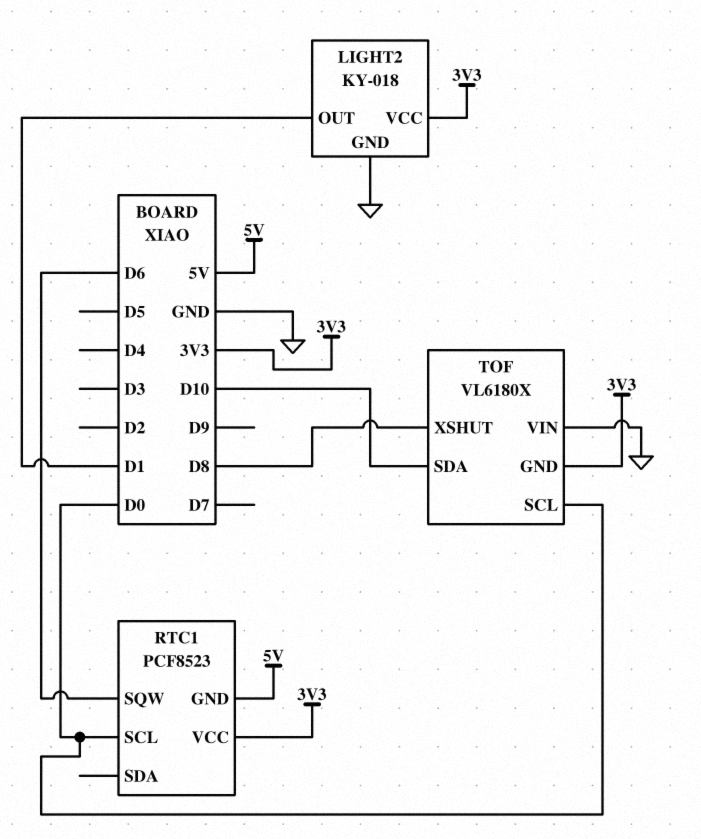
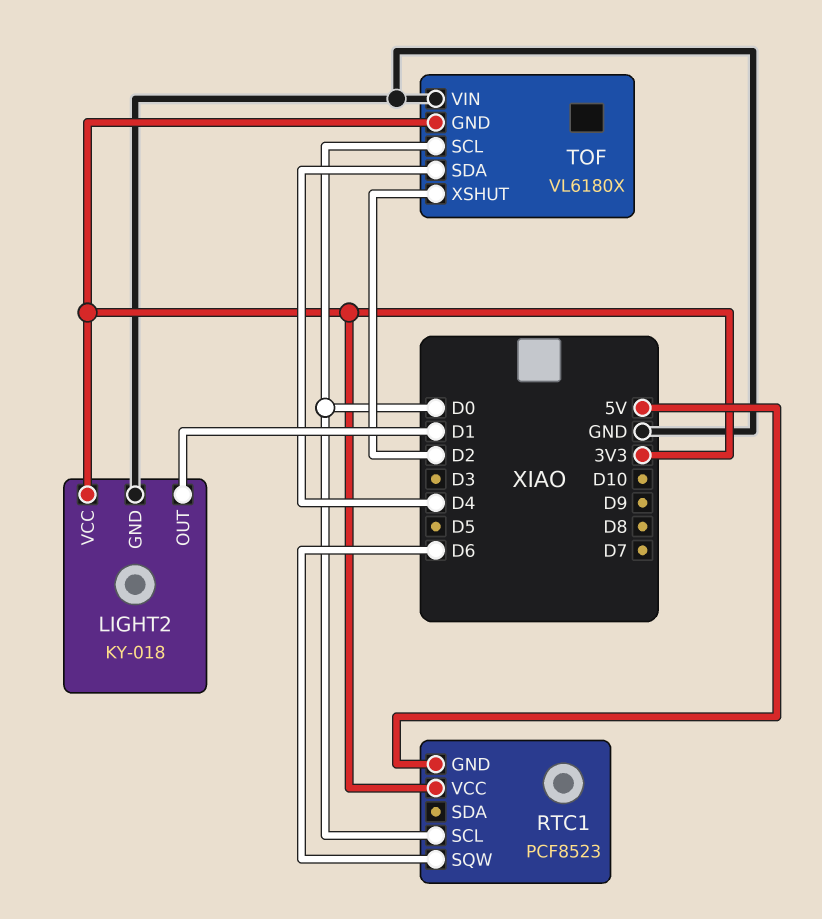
TOF pin SDA: D10 -> D4
TOF pin XSHUT: D8 -> D2

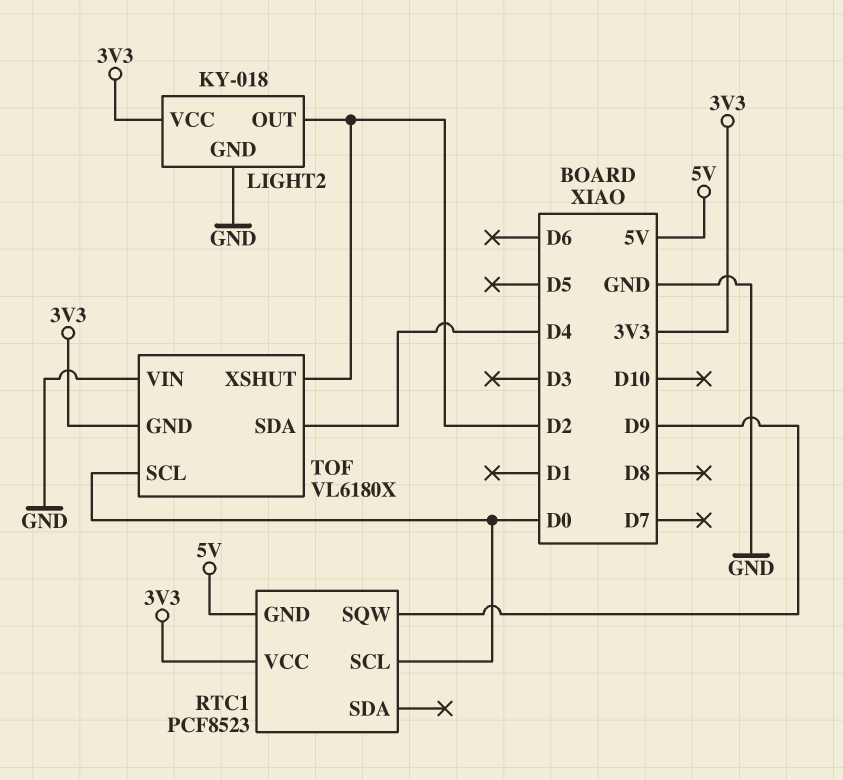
LIGHT2 pin OUT: D1 -> D2
RTC1 pin SQW: D6 -> D9

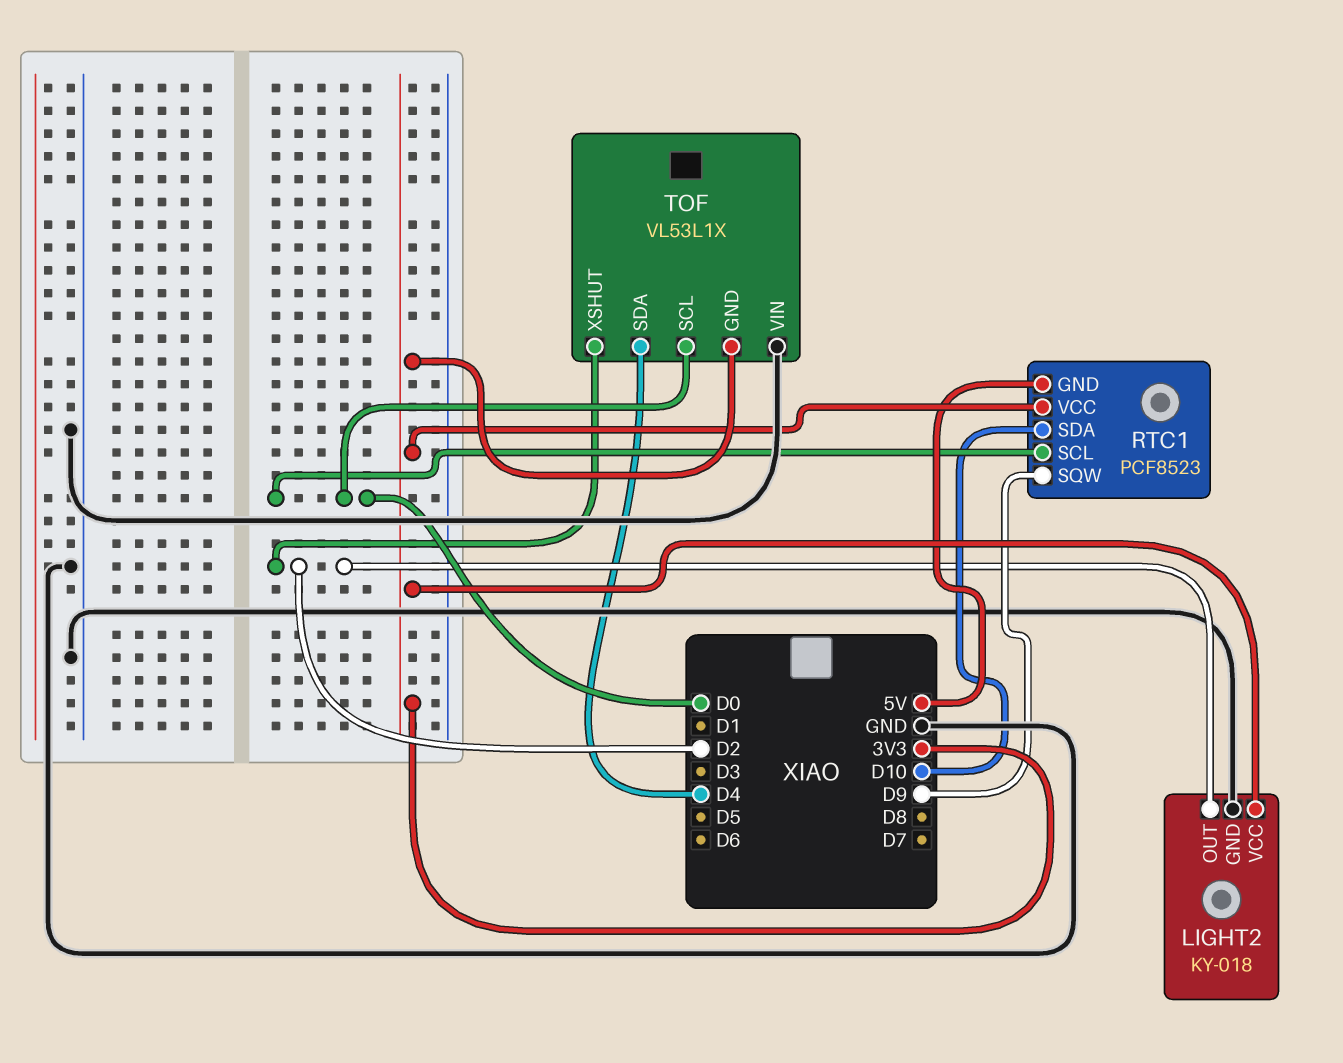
RTC1 pin SDA: none -> D10
TOF: VL6180X -> VL53L1X

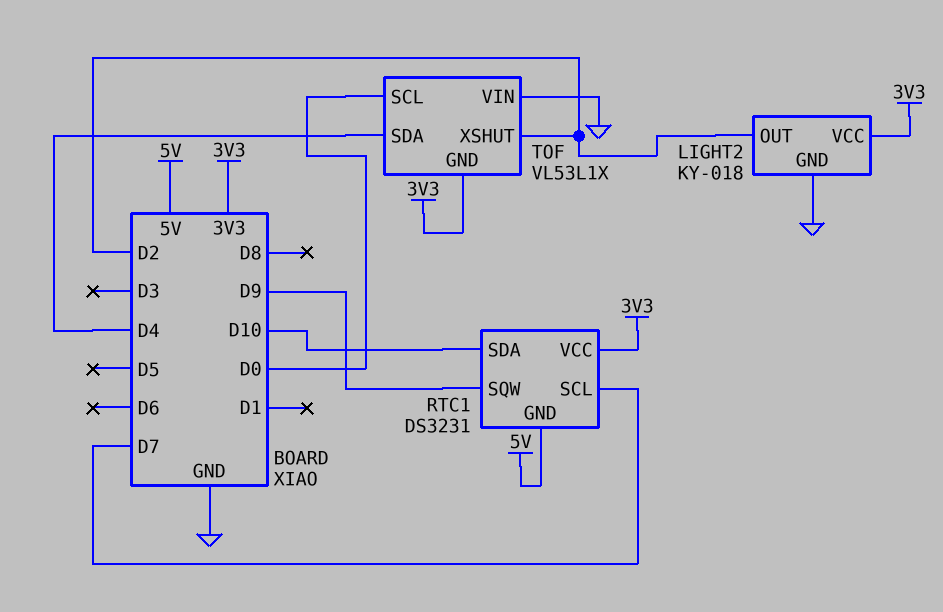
RTC1: PCF8523 -> DS3231
RTC1 pin SCL: D0 -> D7

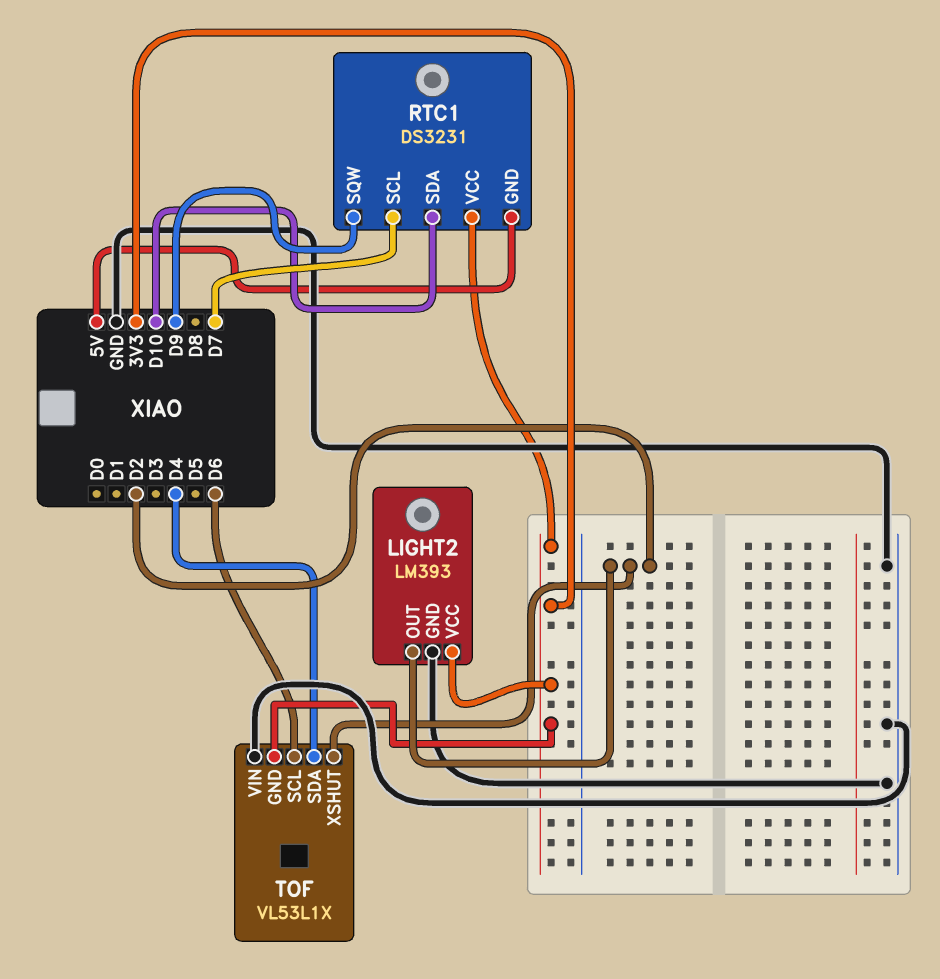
LIGHT2: KY-018 -> LM393
TOF pin SCL: D0 -> D6

